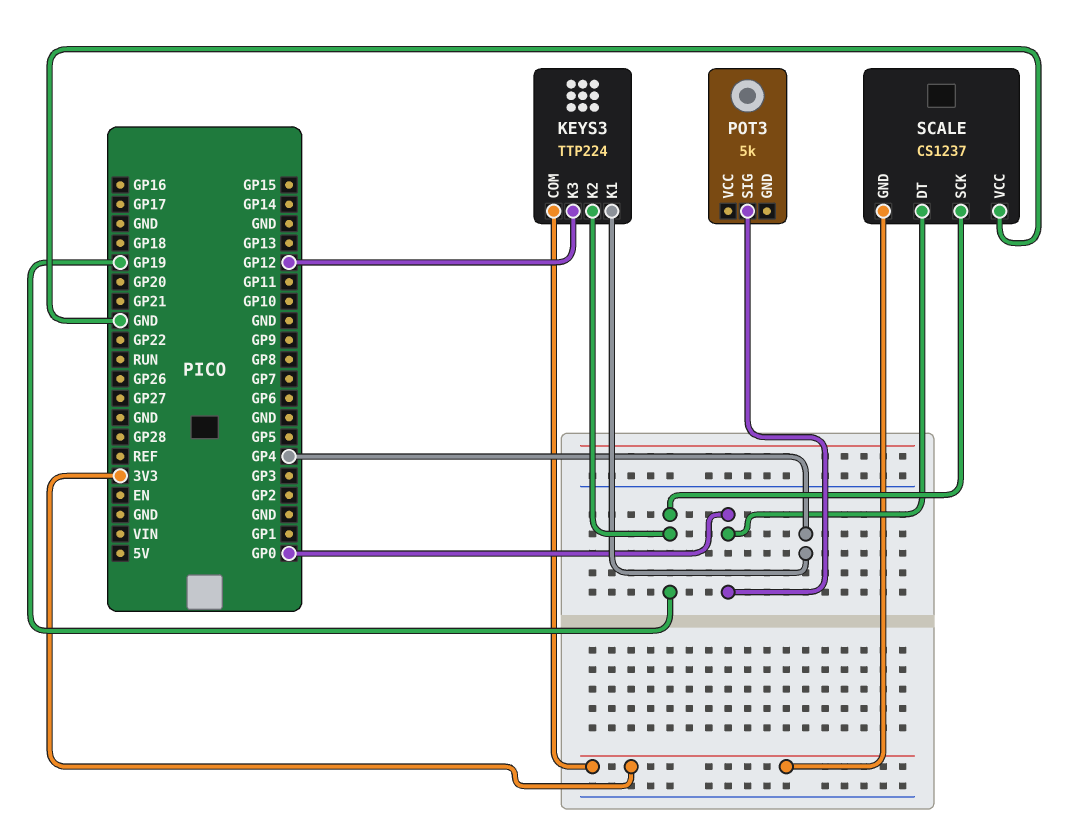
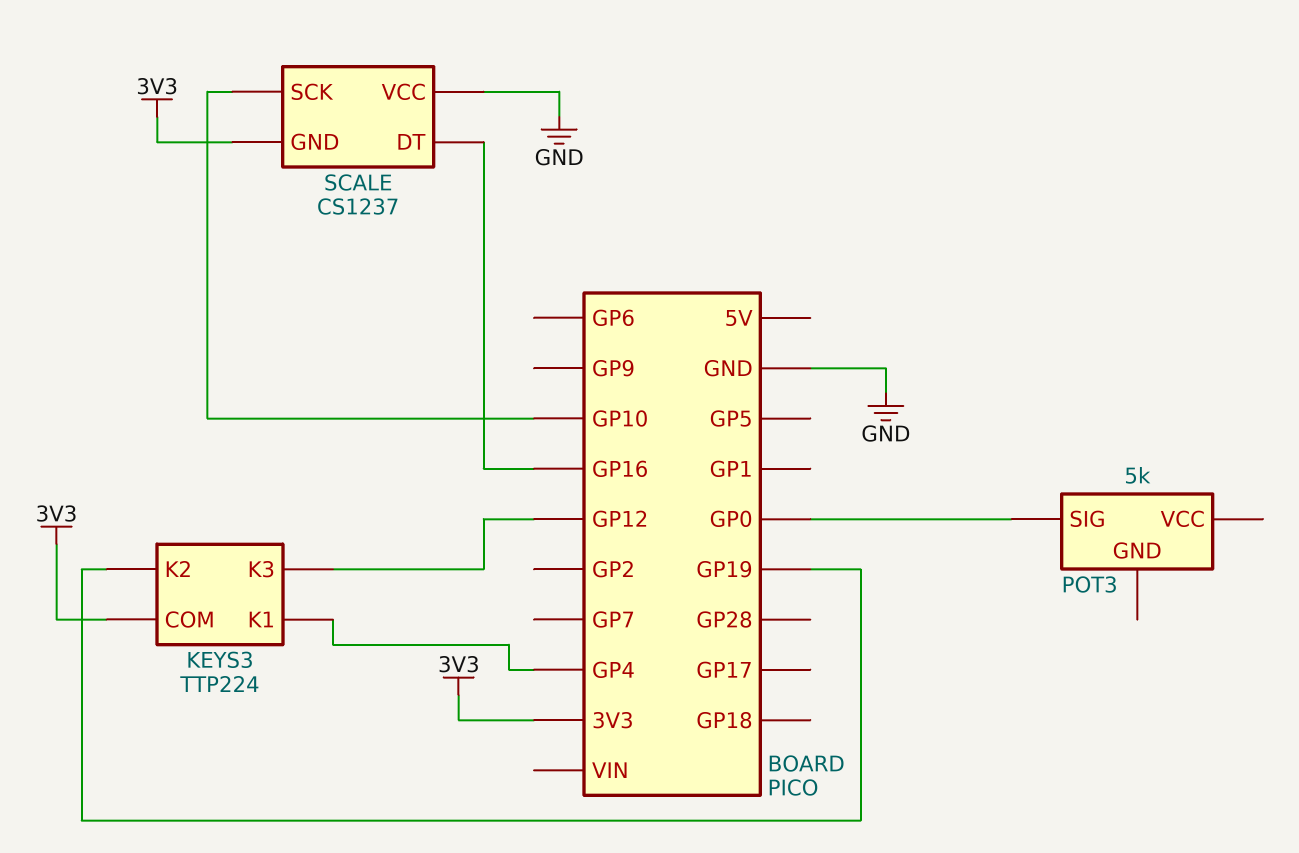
SCALE pin DT: GP0 -> GP16
SCALE pin SCK: GP19 -> GP10

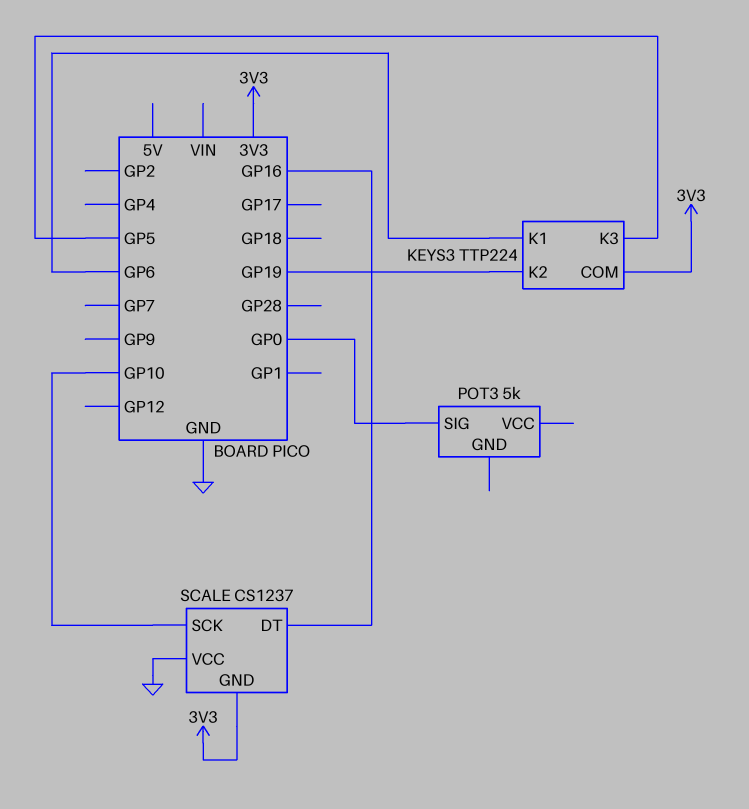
KEYS3 pin K1: GP4 -> GP6
KEYS3 pin K3: GP12 -> GP5

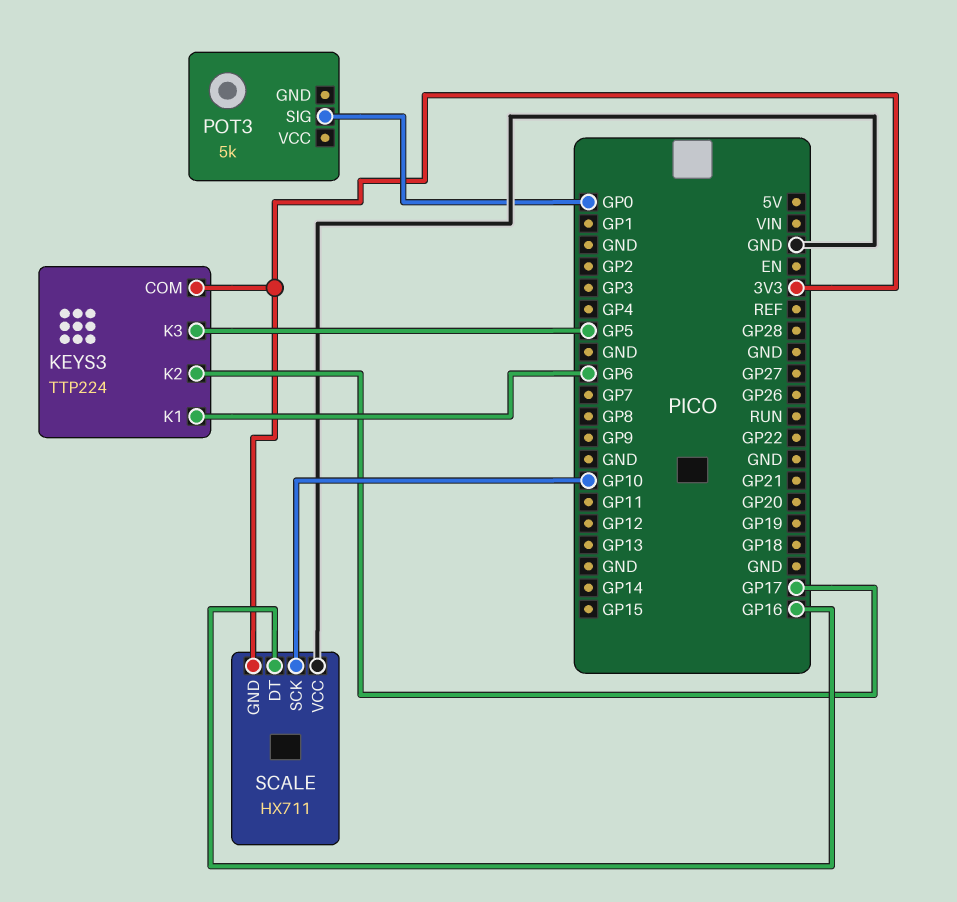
KEYS3 pin K2: GP19 -> GP17
SCALE: CS1237 -> HX711

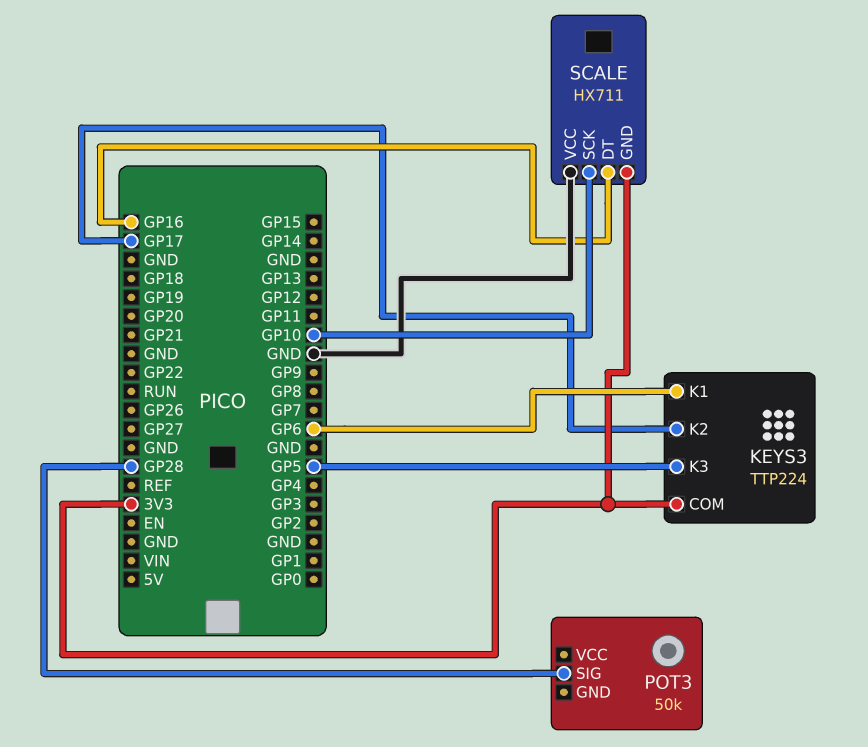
POT3: 5k -> 50k
POT3 pin SIG: GP0 -> GP28

